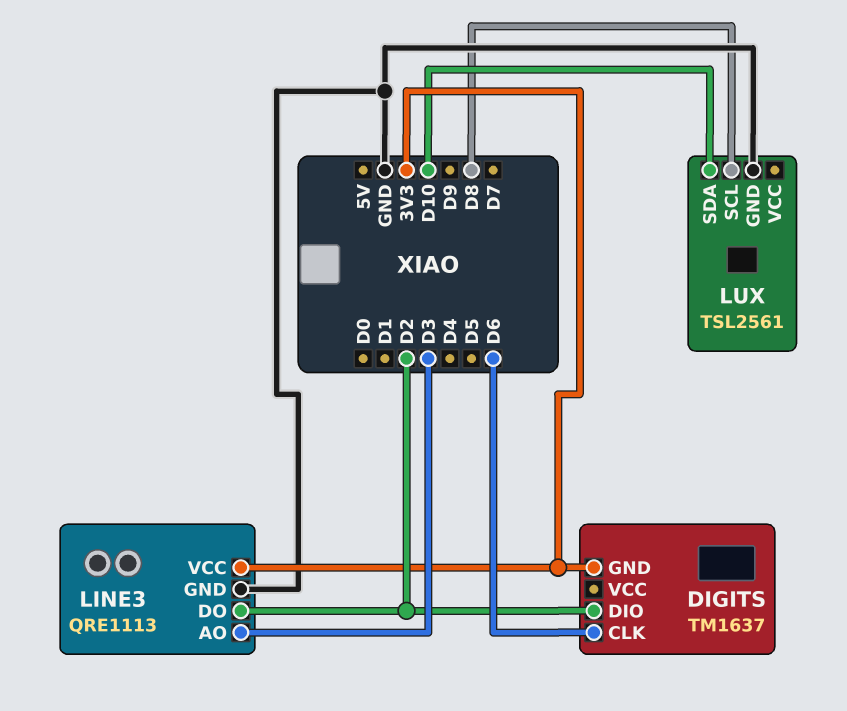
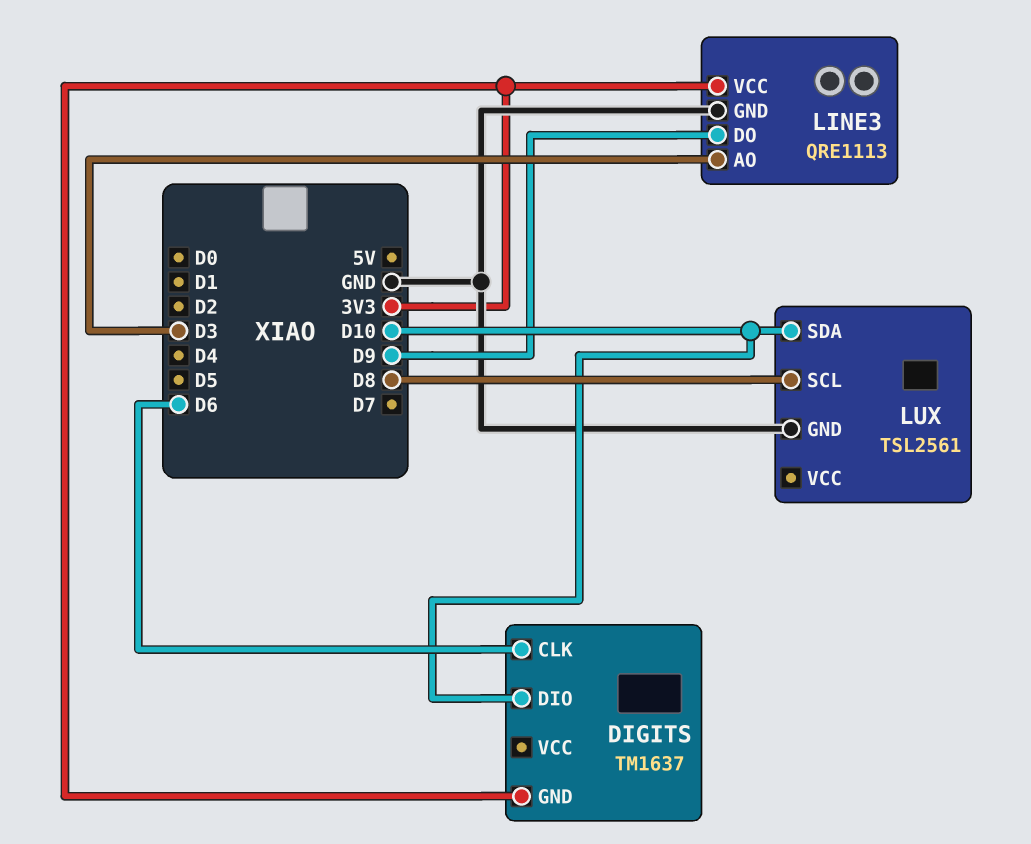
DIGITS pin DIO: D2 -> D10
LINE3 pin DO: D2 -> D9

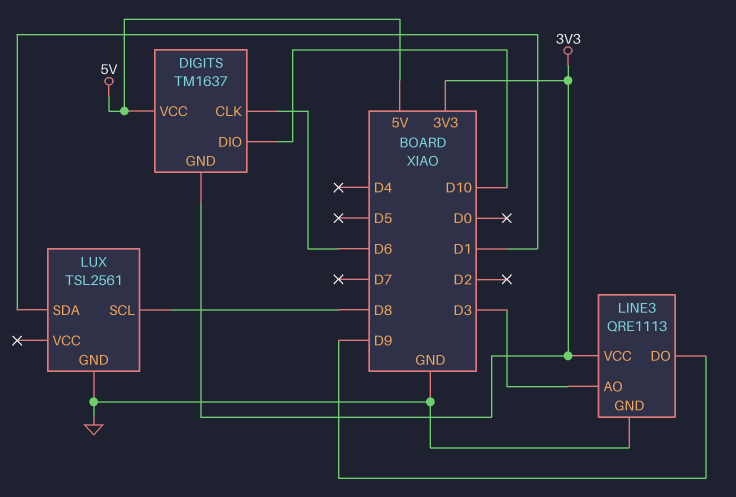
DIGITS pin VCC: none -> 5V
LUX pin SDA: D10 -> D1

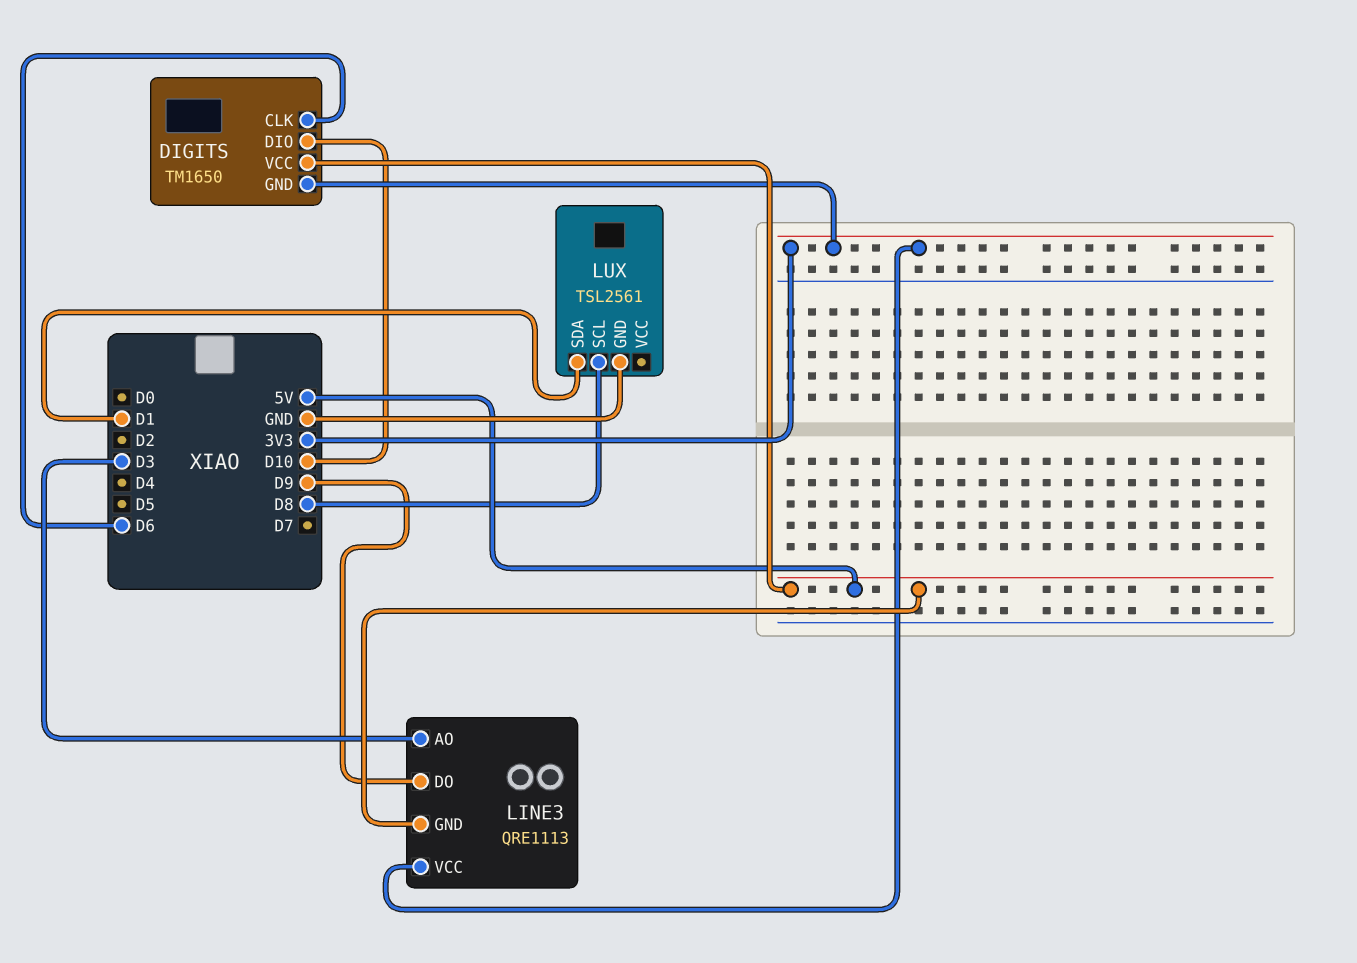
DIGITS: TM1637 -> TM1650
LINE3 pin GND: GND -> 5V

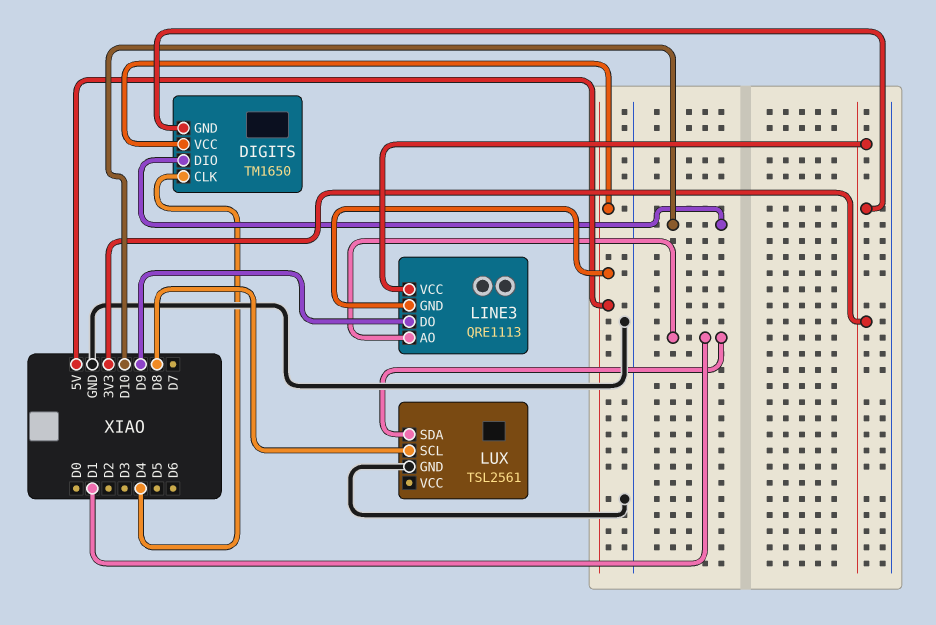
DIGITS pin CLK: D6 -> D4
LINE3 pin AO: D3 -> D1

